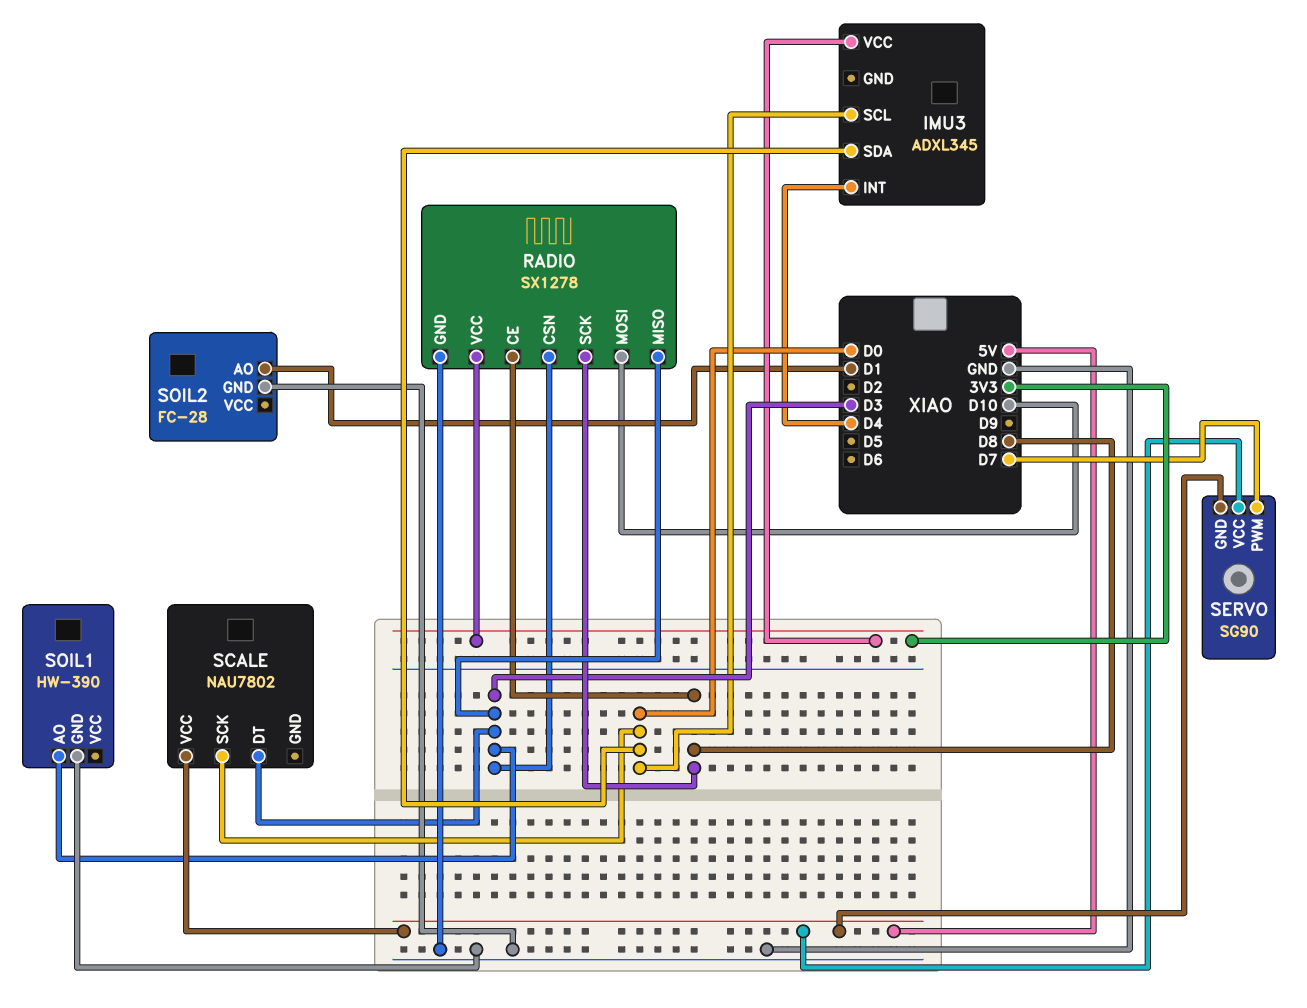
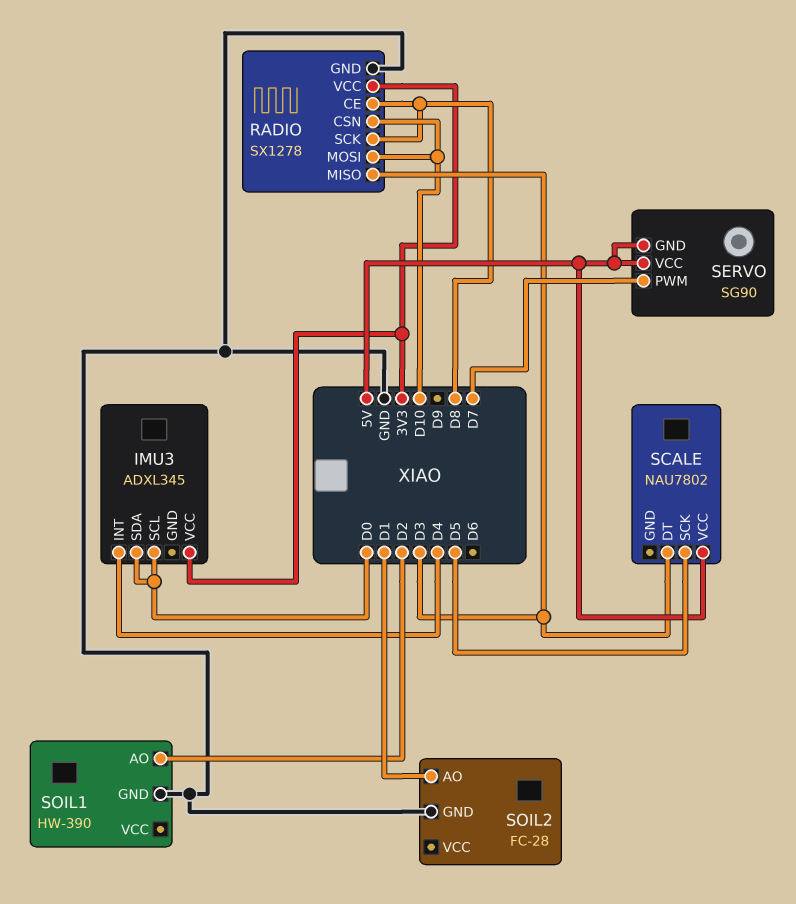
RADIO pin CSN: D3 -> D10
SCALE pin SCK: D0 -> D5
SOIL1 pin AO: D3 -> D2

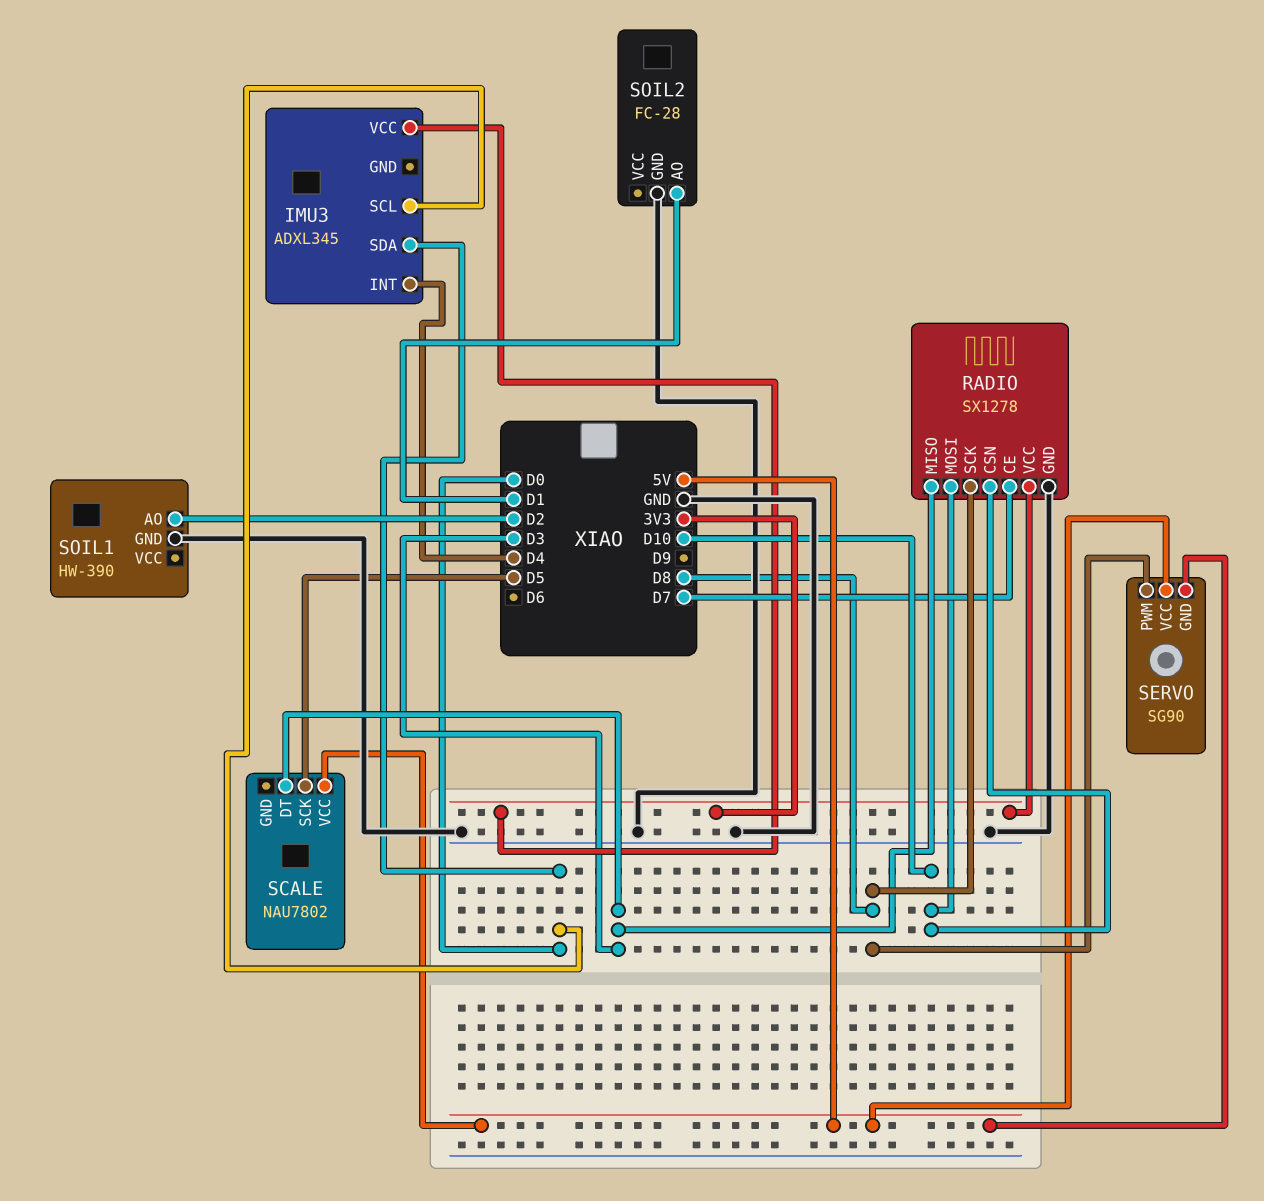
RADIO pin CE: D8 -> D7
SERVO pin PWM: D7 -> D8

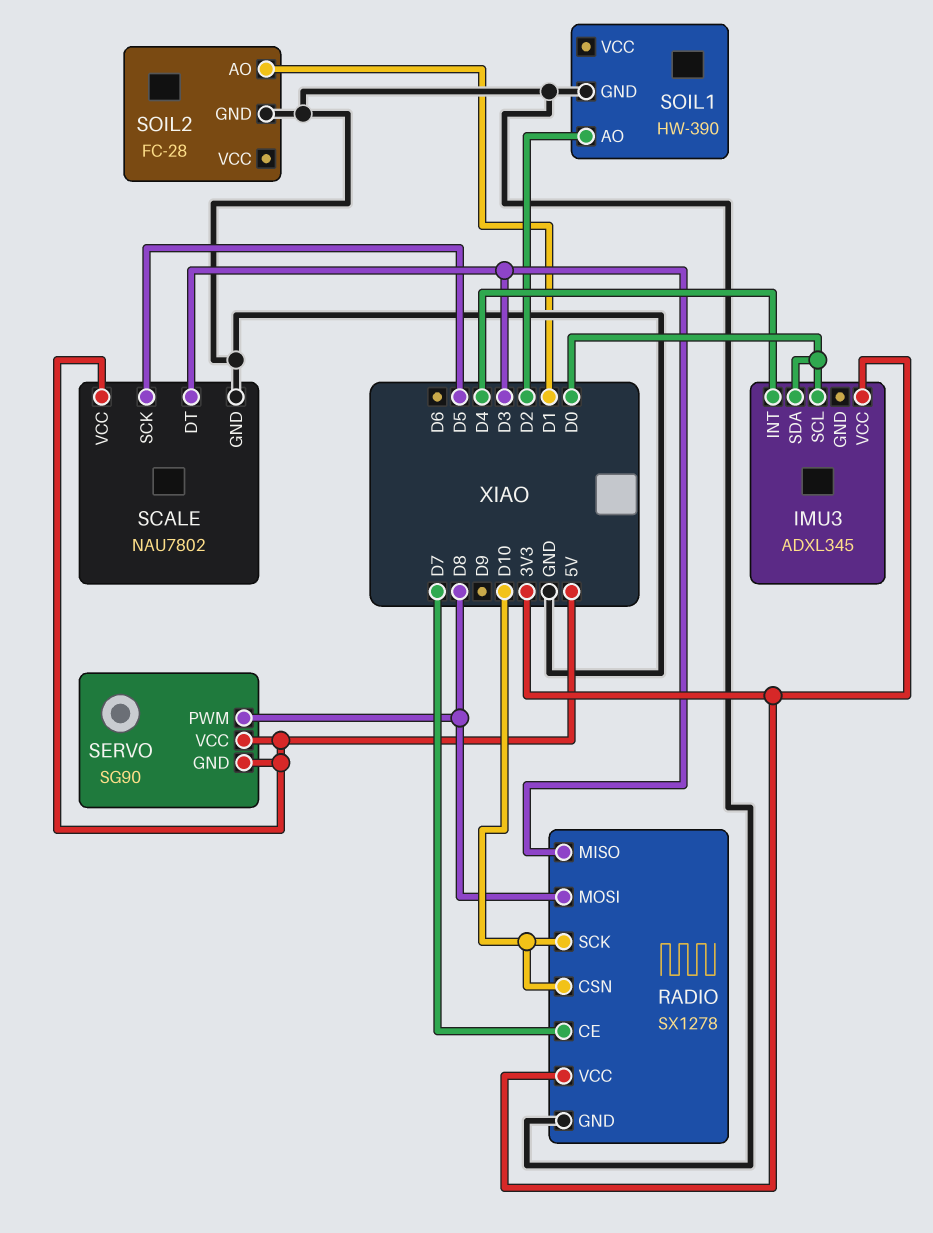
RADIO pin MOSI: D10 -> D8
RADIO pin SCK: D8 -> D10
SCALE pin GND: none -> GND

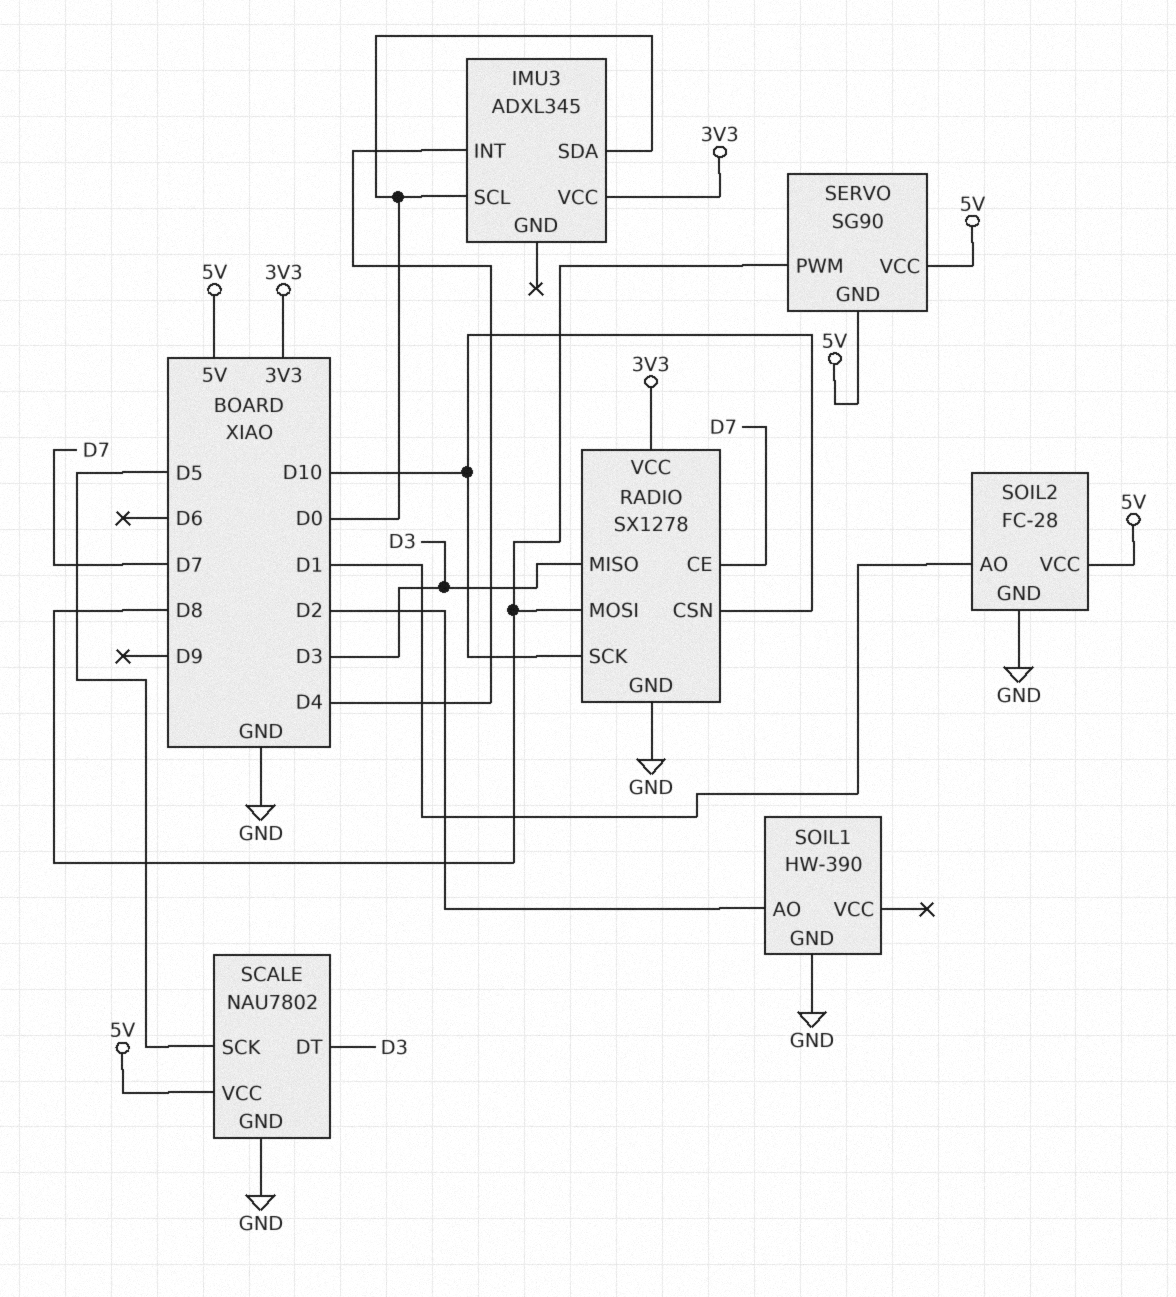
SOIL2 pin VCC: none -> 5V

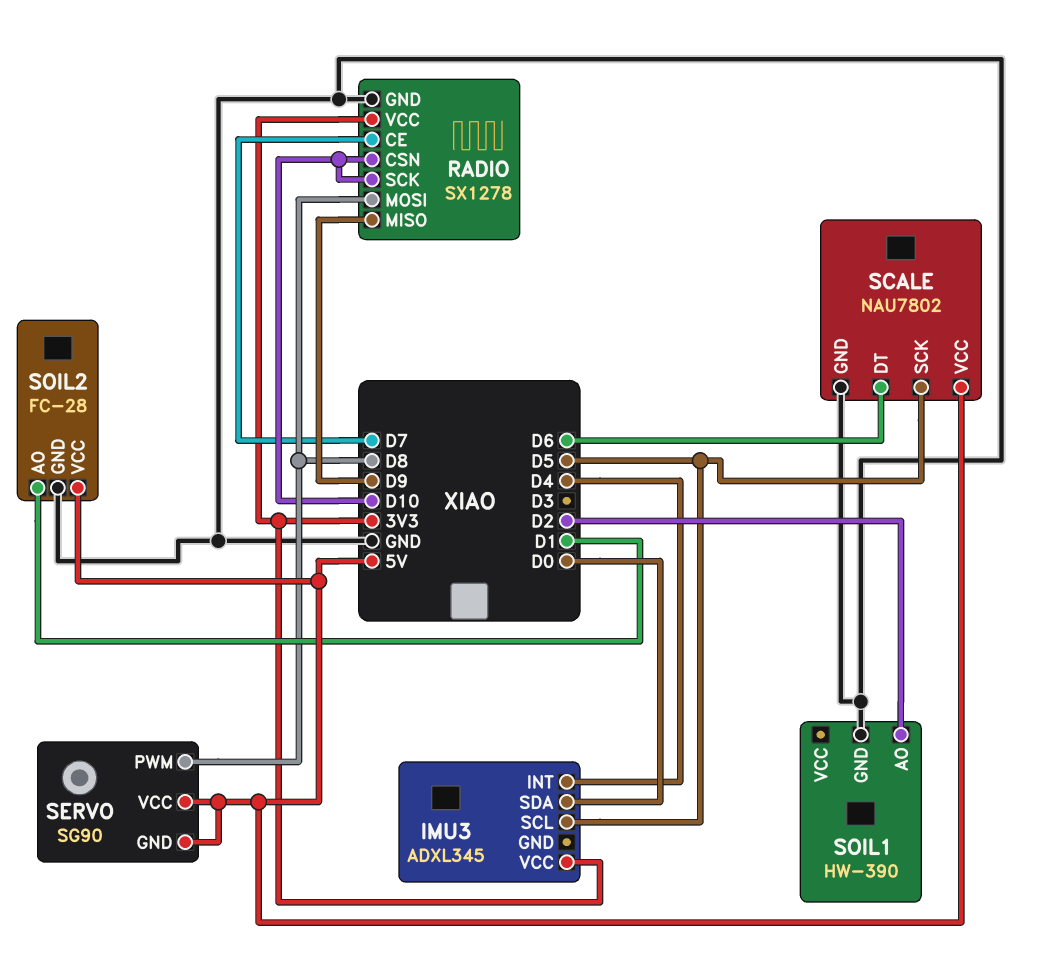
IMU3 pin SCL: D0 -> D5
RADIO pin MISO: D3 -> D9
SCALE pin DT: D3 -> D6

